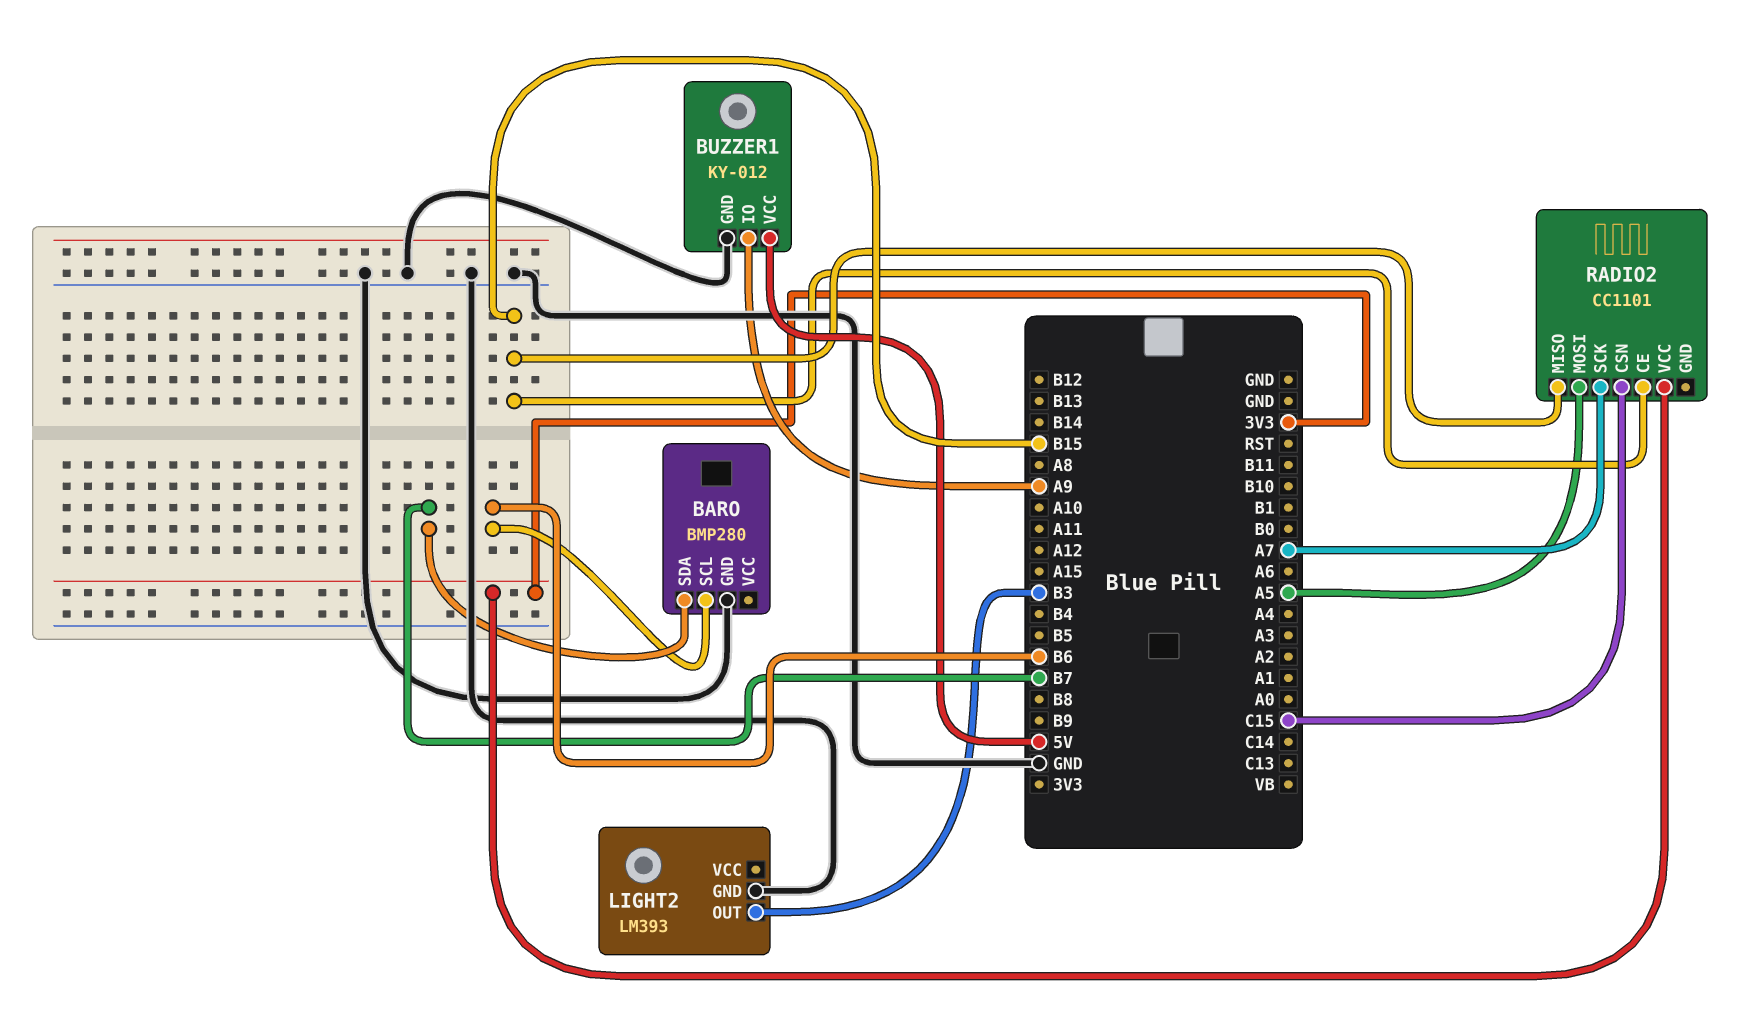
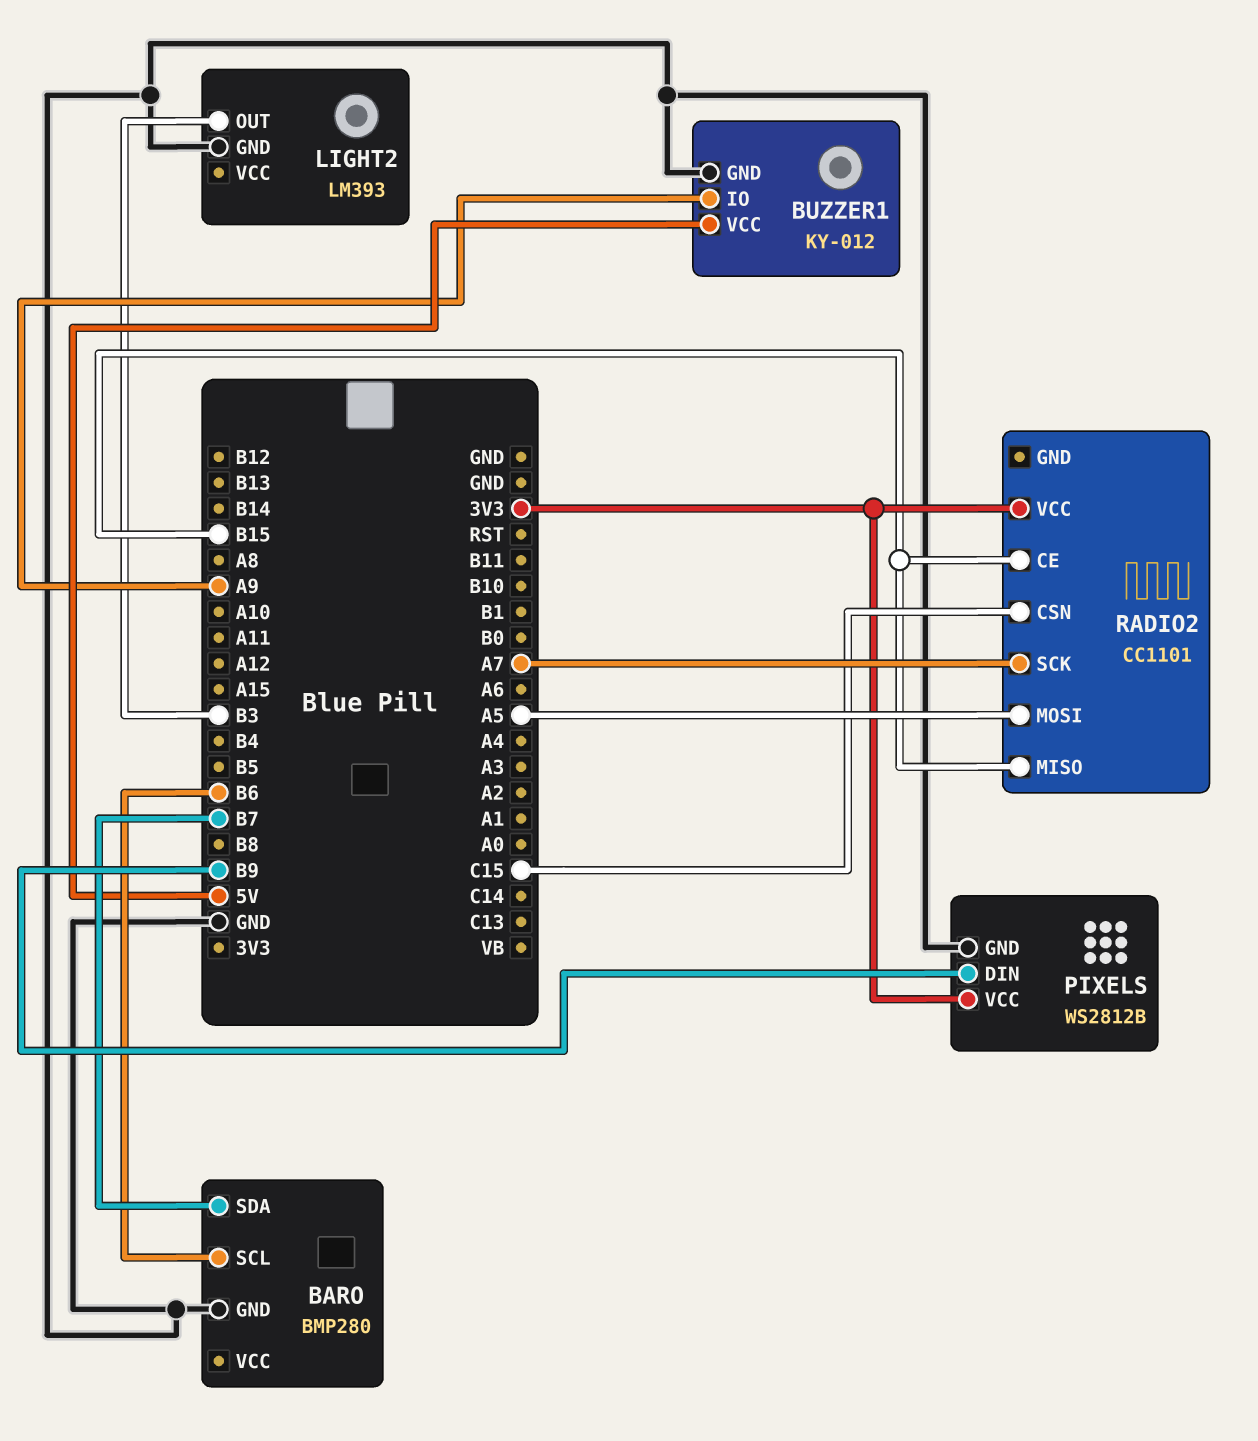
PIXELS: none -> WS2812B
PIXELS pin DIN: none -> B9
PIXELS pin GND: none -> GND
PIXELS pin VCC: none -> 3V3

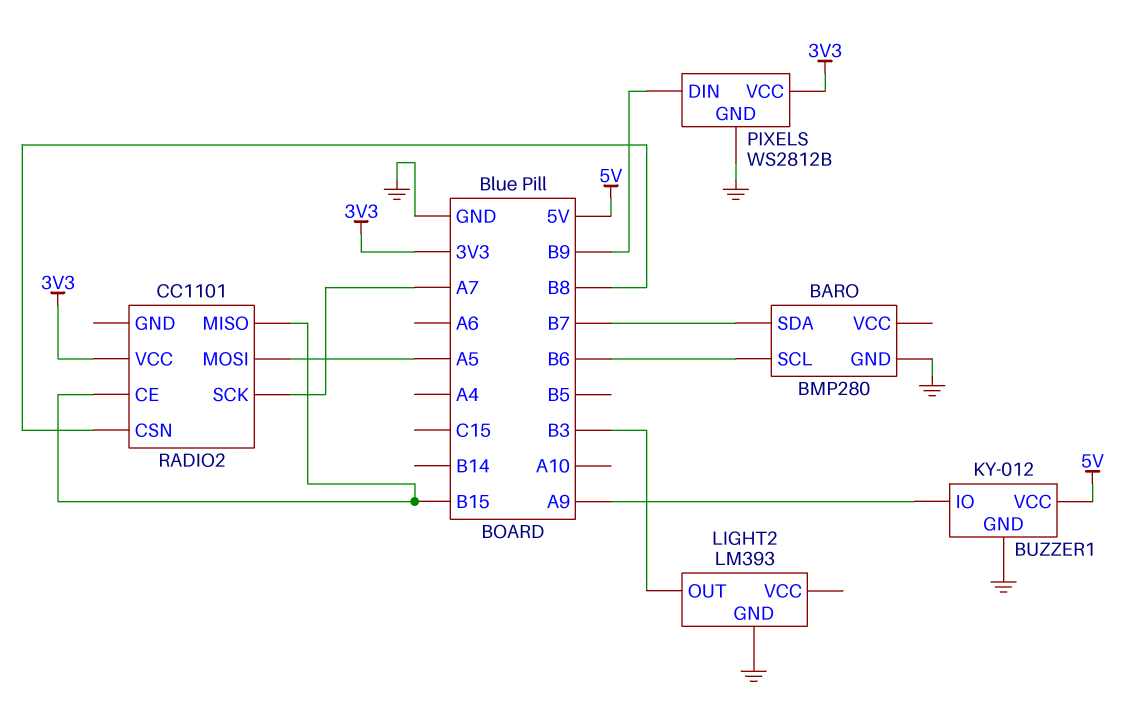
RADIO2 pin CSN: C15 -> B8

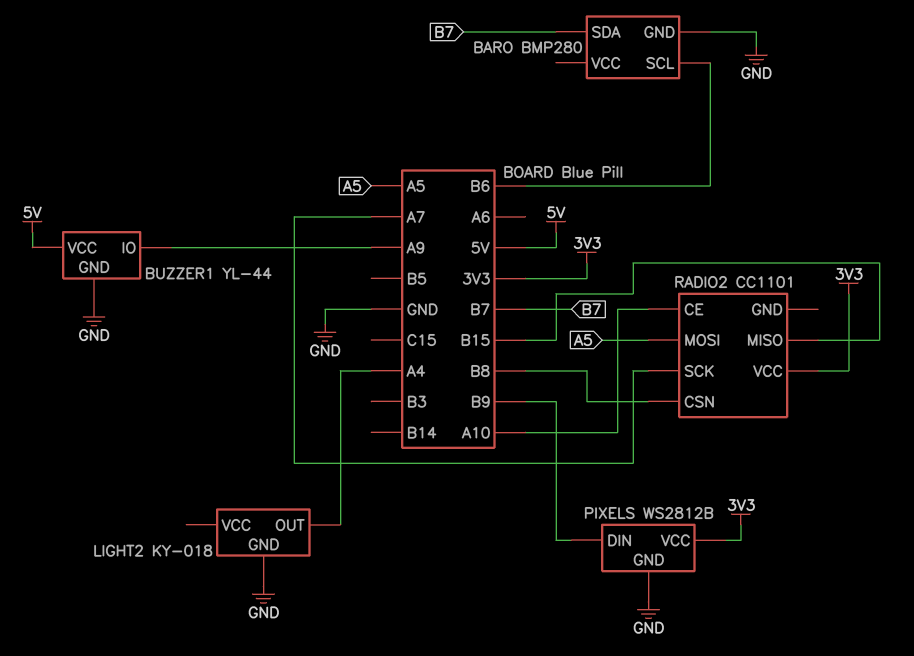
BUZZER1: KY-012 -> YL-44
LIGHT2: LM393 -> KY-018
LIGHT2 pin OUT: B3 -> A4
RADIO2 pin CE: B15 -> A10

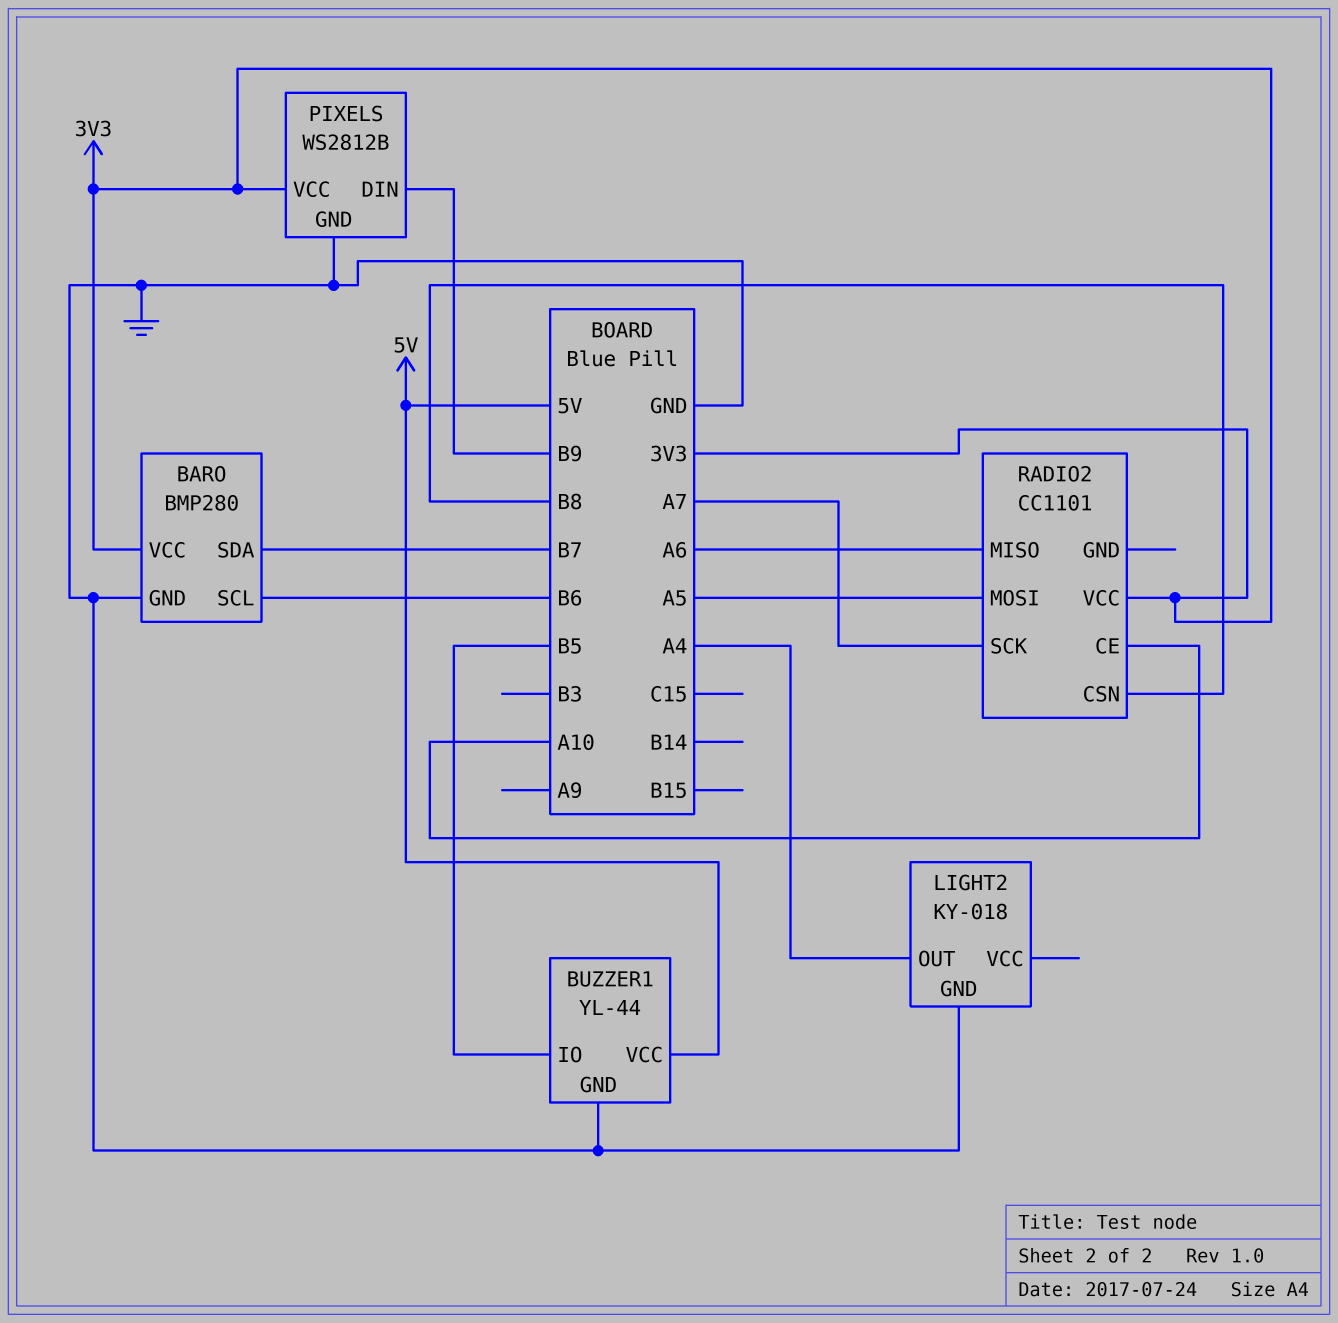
BARO pin VCC: none -> 3V3
BUZZER1 pin IO: A9 -> B5
RADIO2 pin MISO: B15 -> A6

